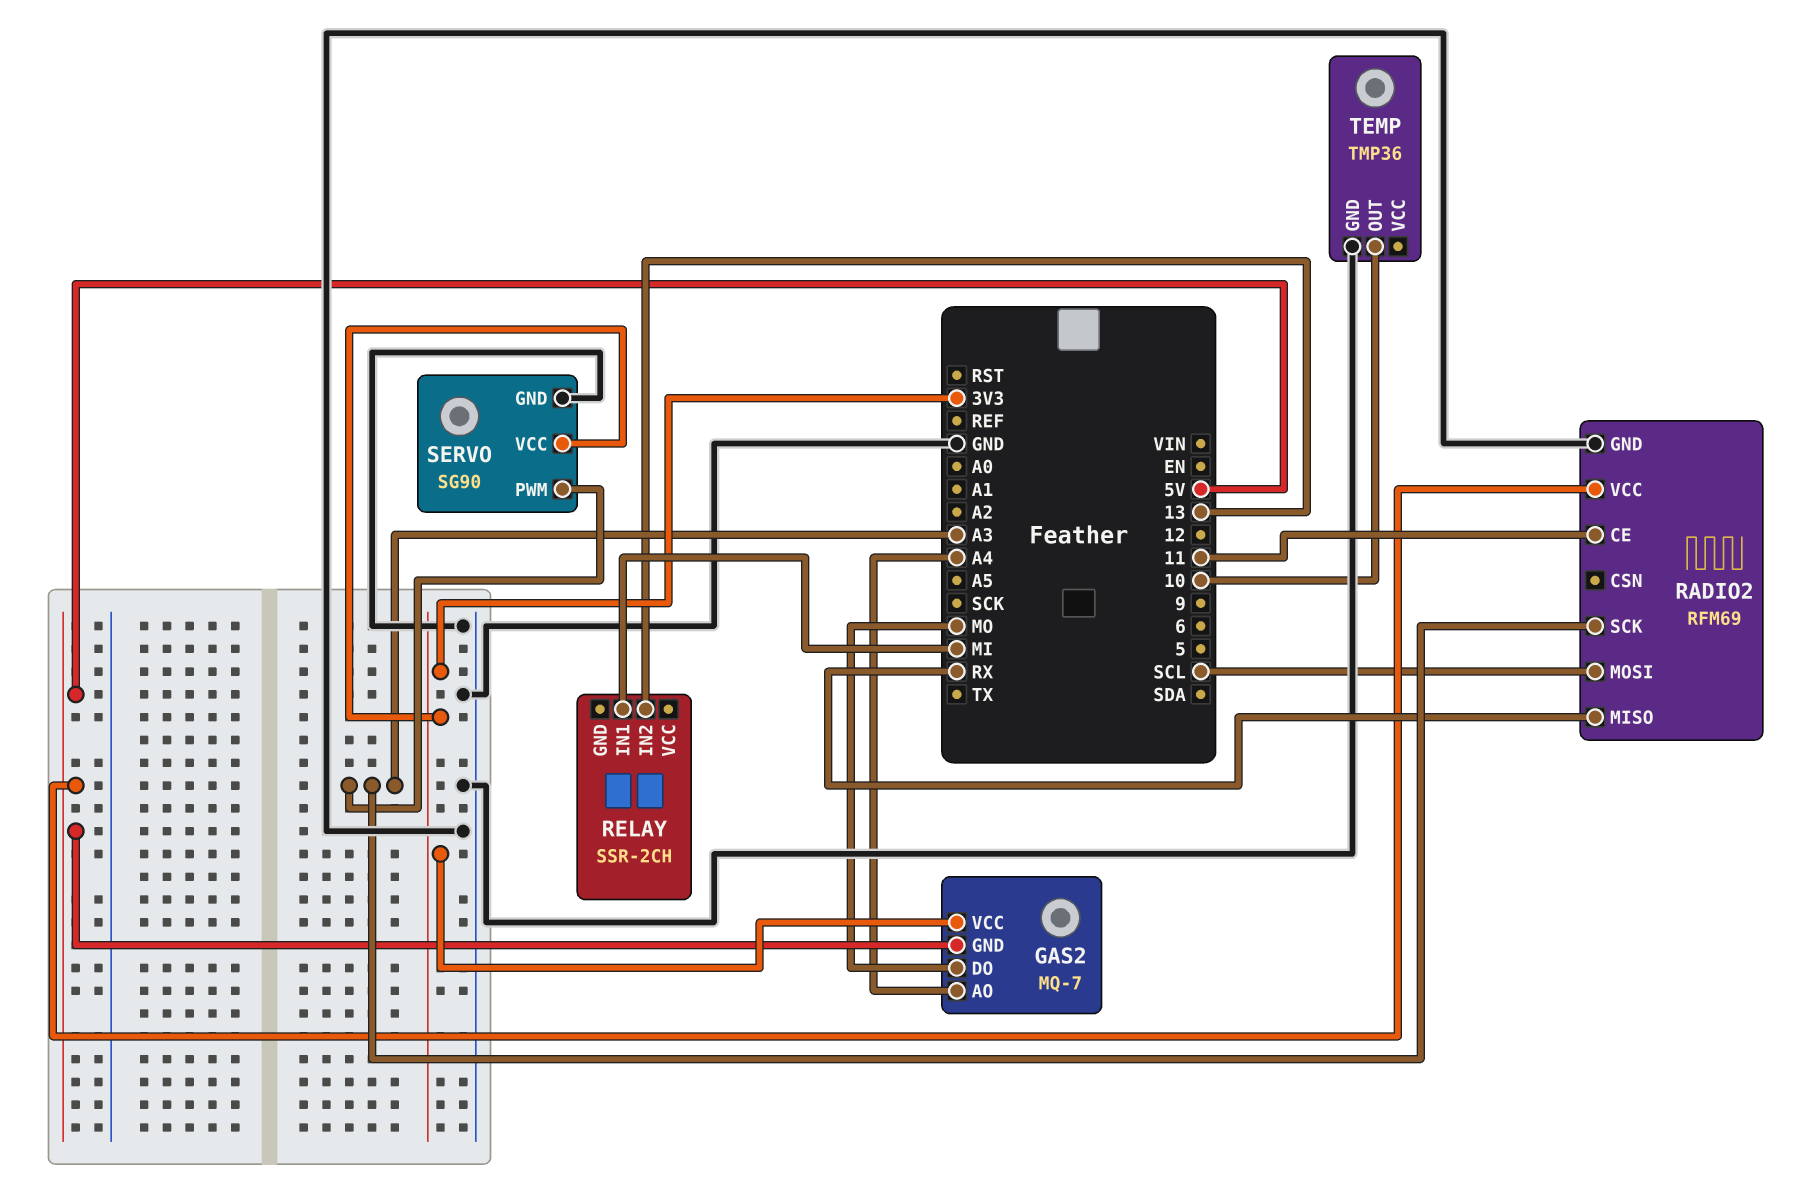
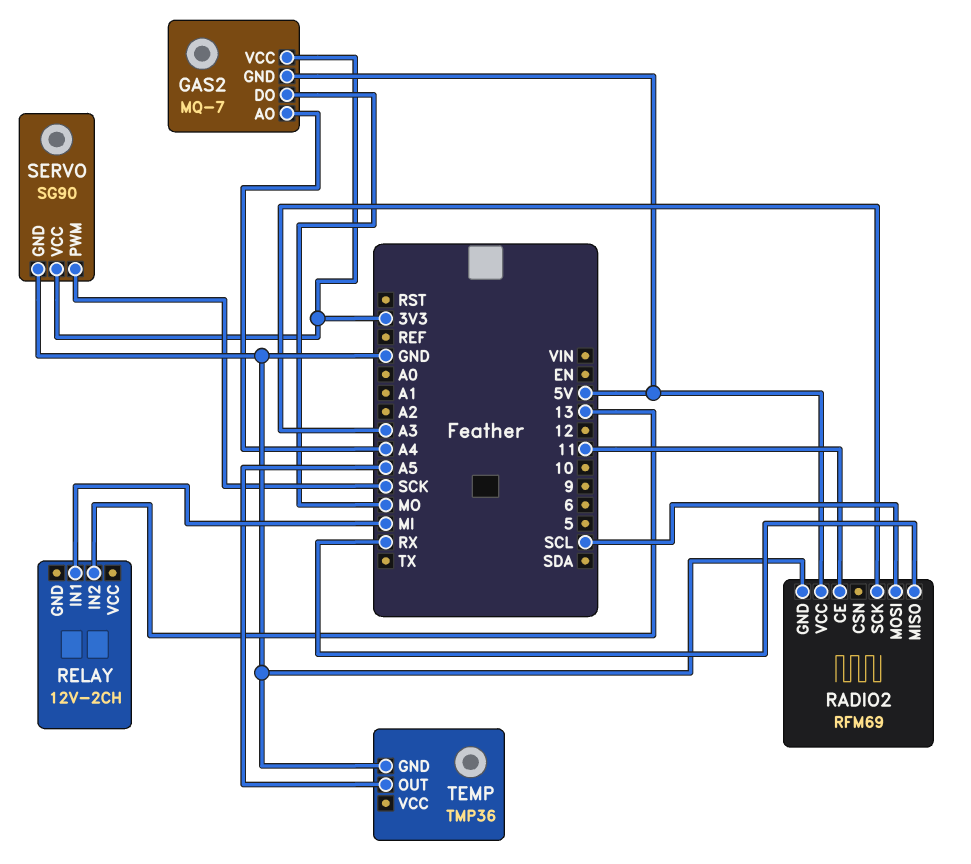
RELAY: SSR-2CH -> 12V-2CH
SERVO pin PWM: A3 -> SCK
TEMP pin OUT: 10 -> A5

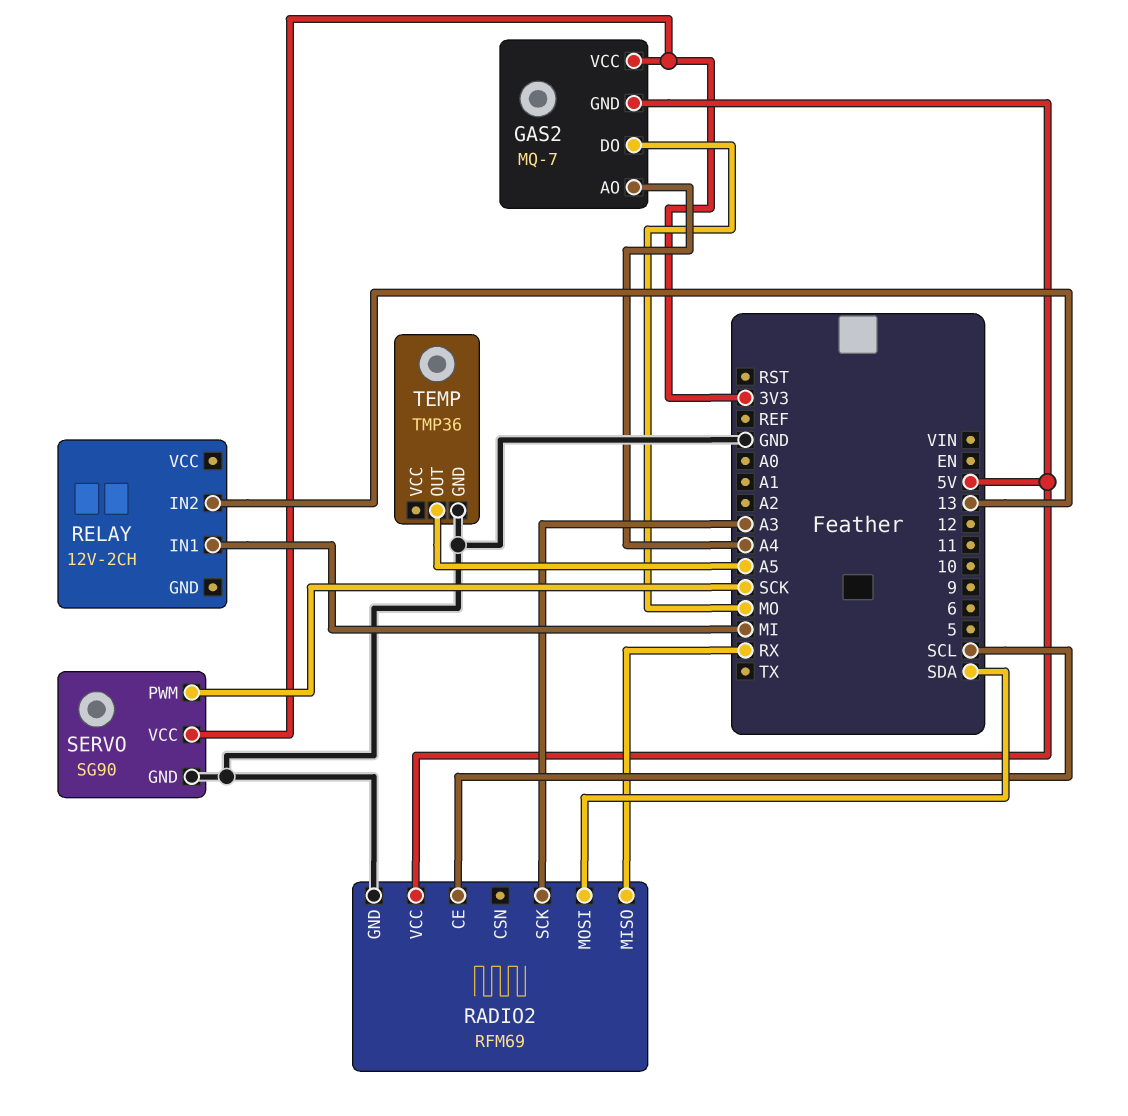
RADIO2 pin CE: 11 -> SCL
RADIO2 pin MOSI: SCL -> SDA

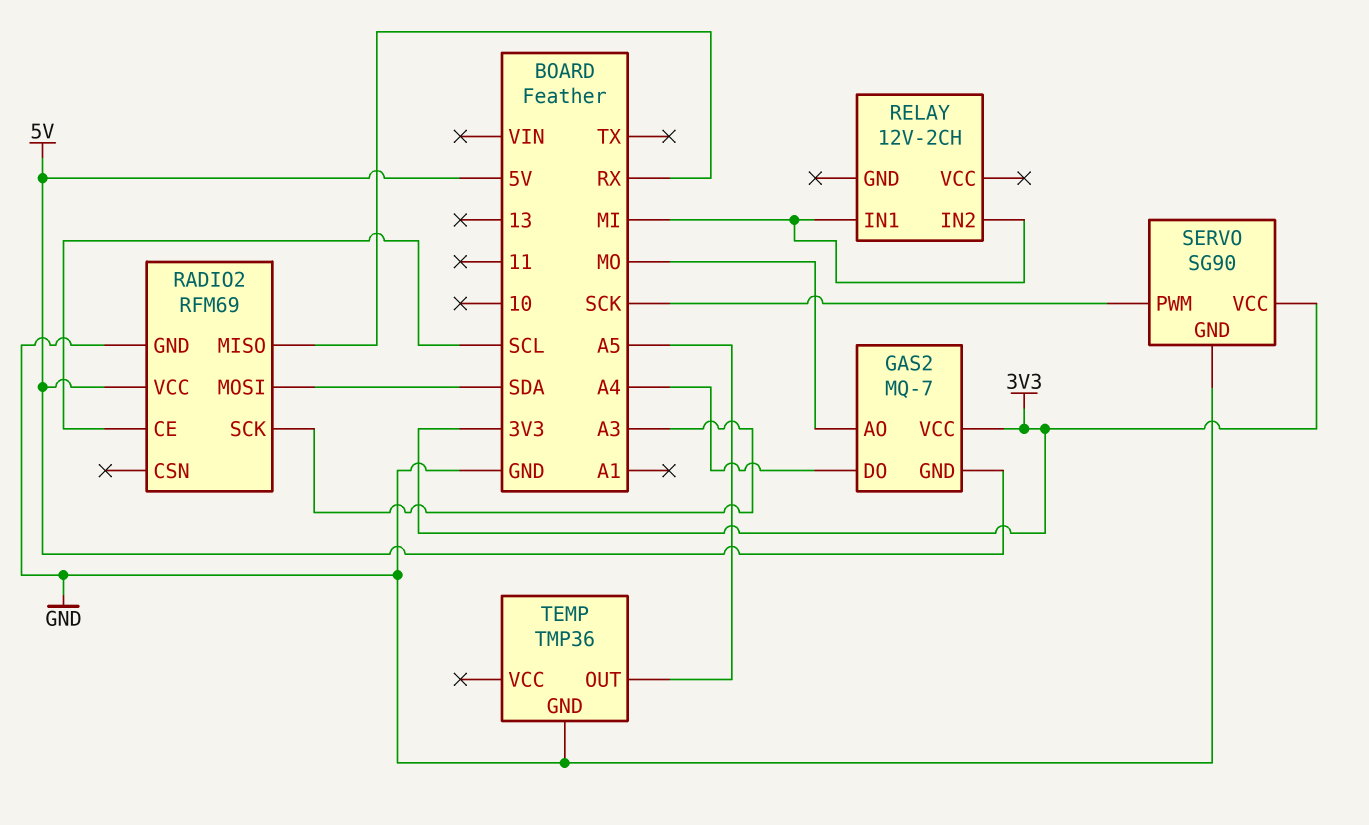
GAS2 pin AO: A4 -> MO
GAS2 pin DO: MO -> A4
RELAY pin IN2: 13 -> MI

